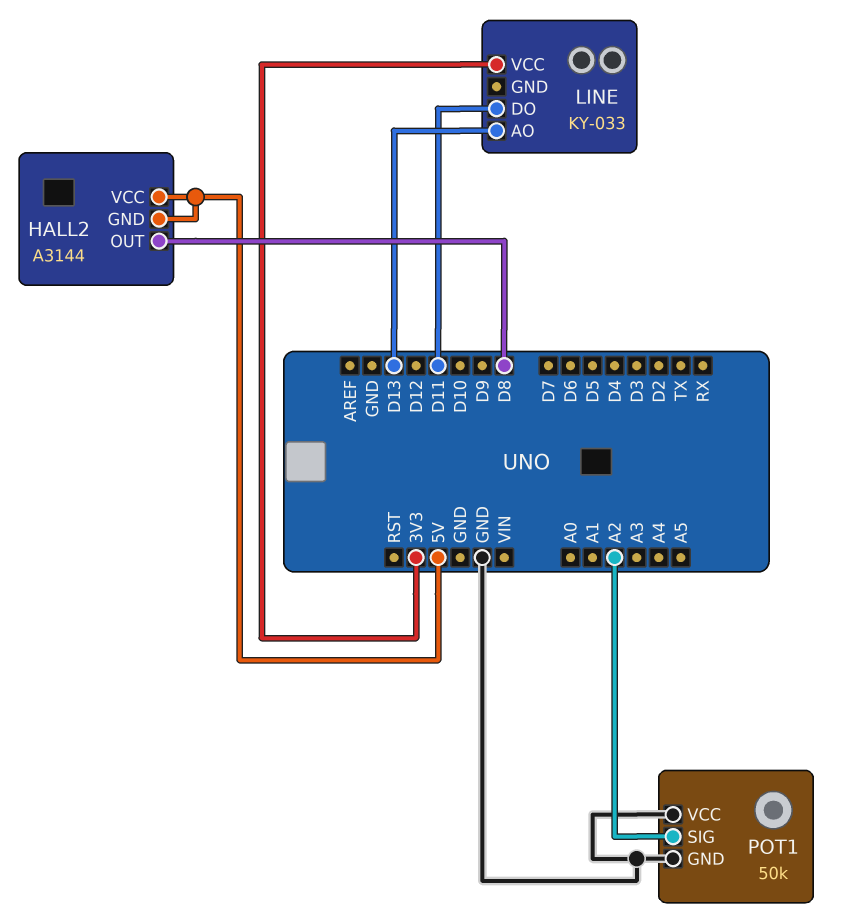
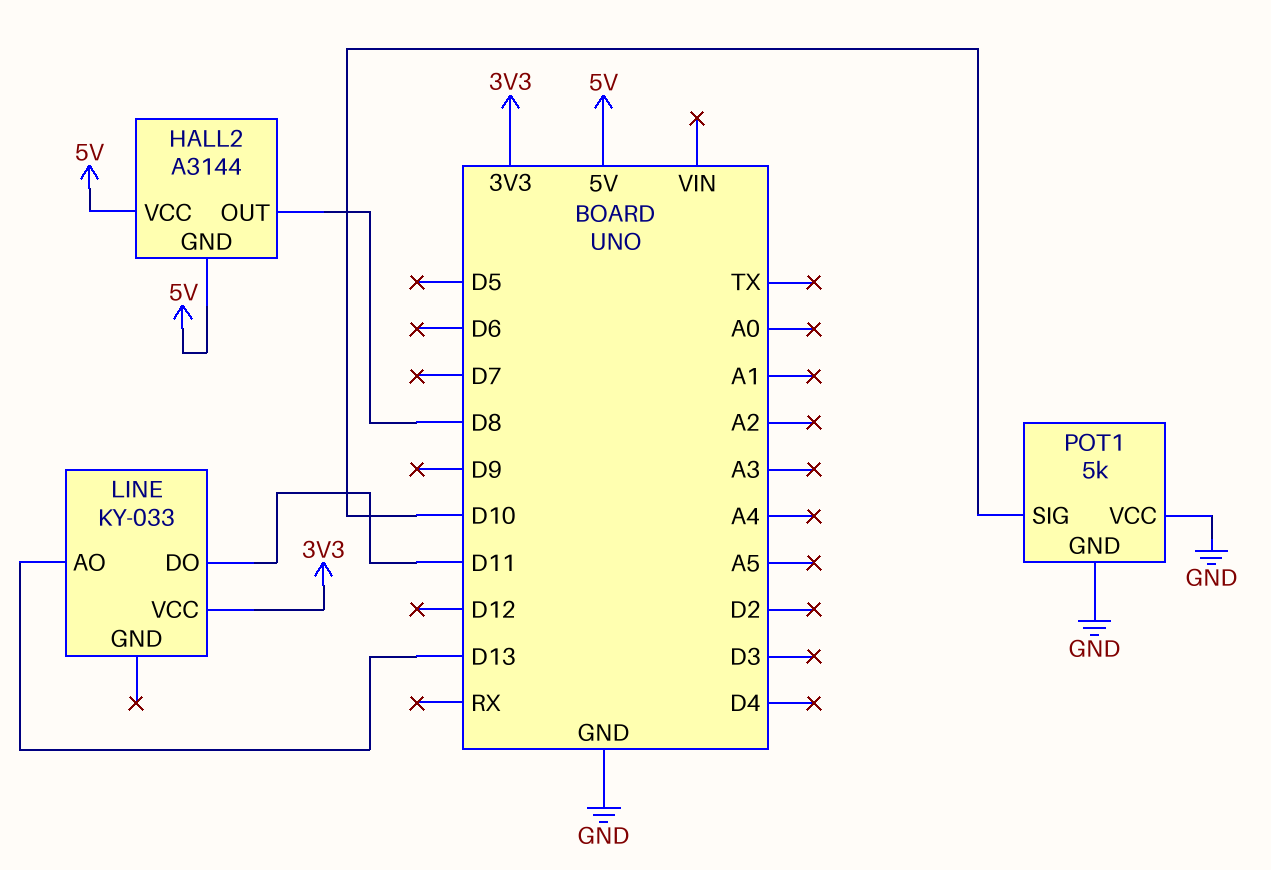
POT1: 50k -> 5k
POT1 pin SIG: A2 -> D10

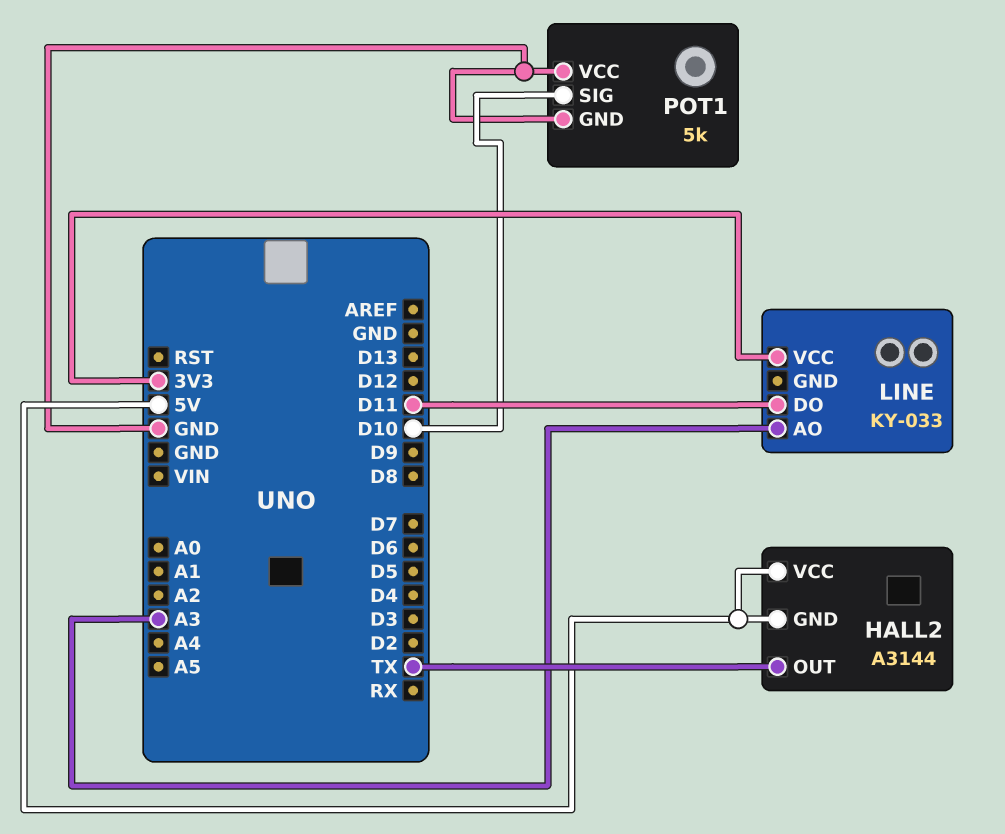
HALL2 pin OUT: D8 -> TX
LINE pin AO: D13 -> A3

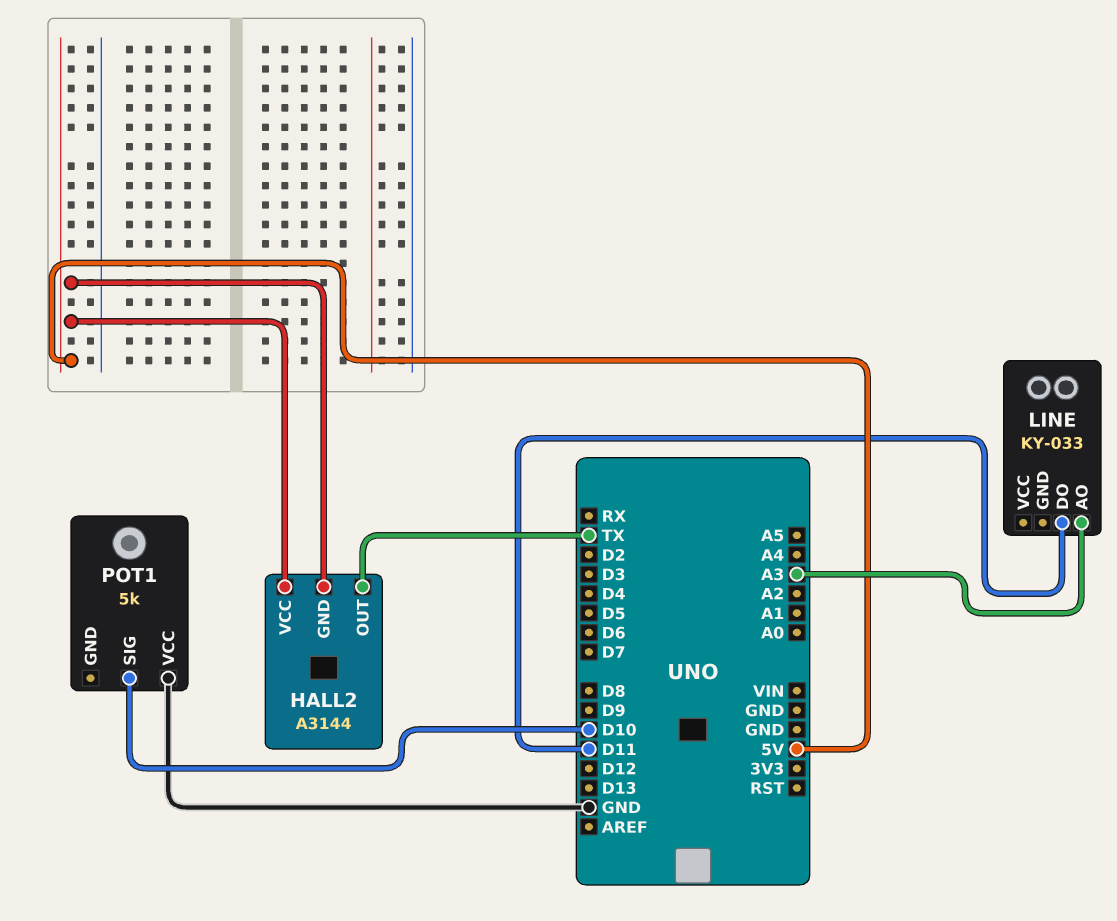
LINE pin VCC: 3V3 -> none
POT1 pin GND: GND -> none

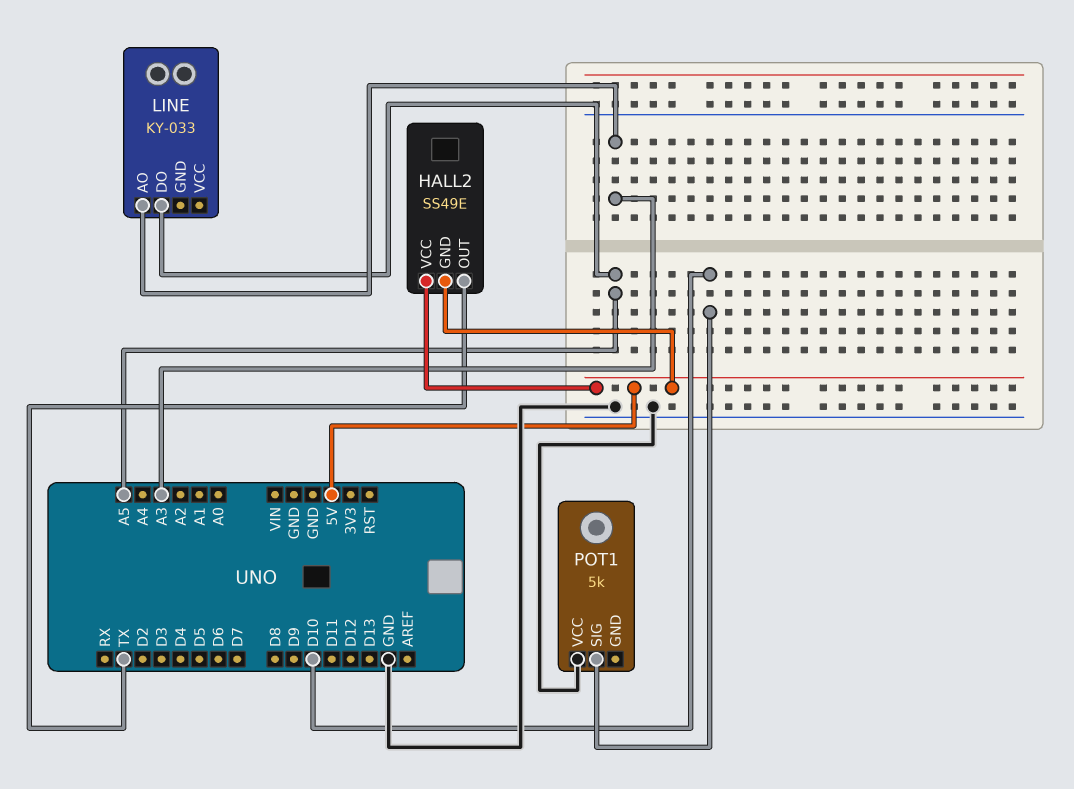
HALL2: A3144 -> SS49E
LINE pin DO: D11 -> A5

